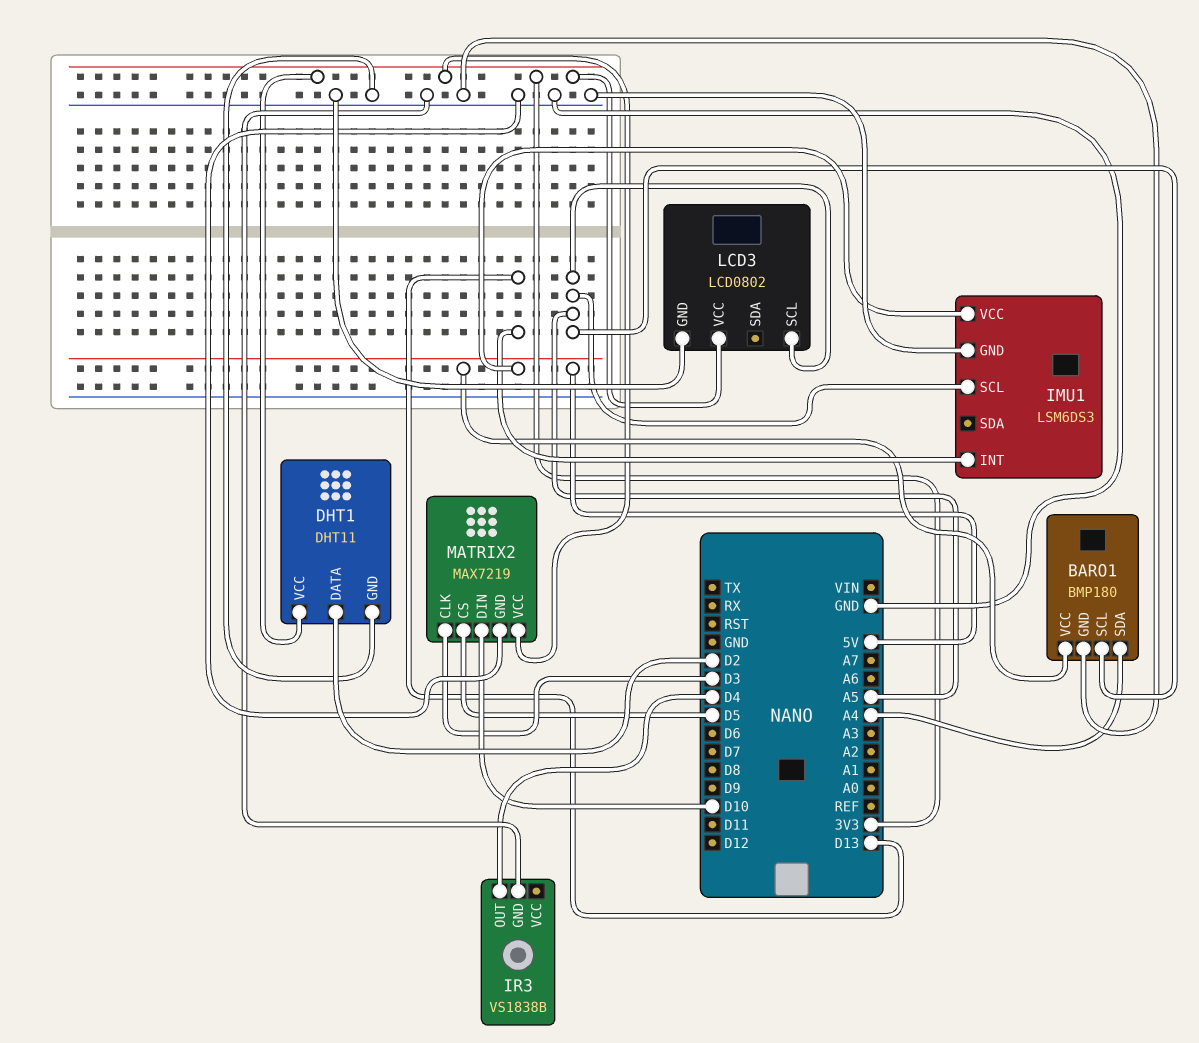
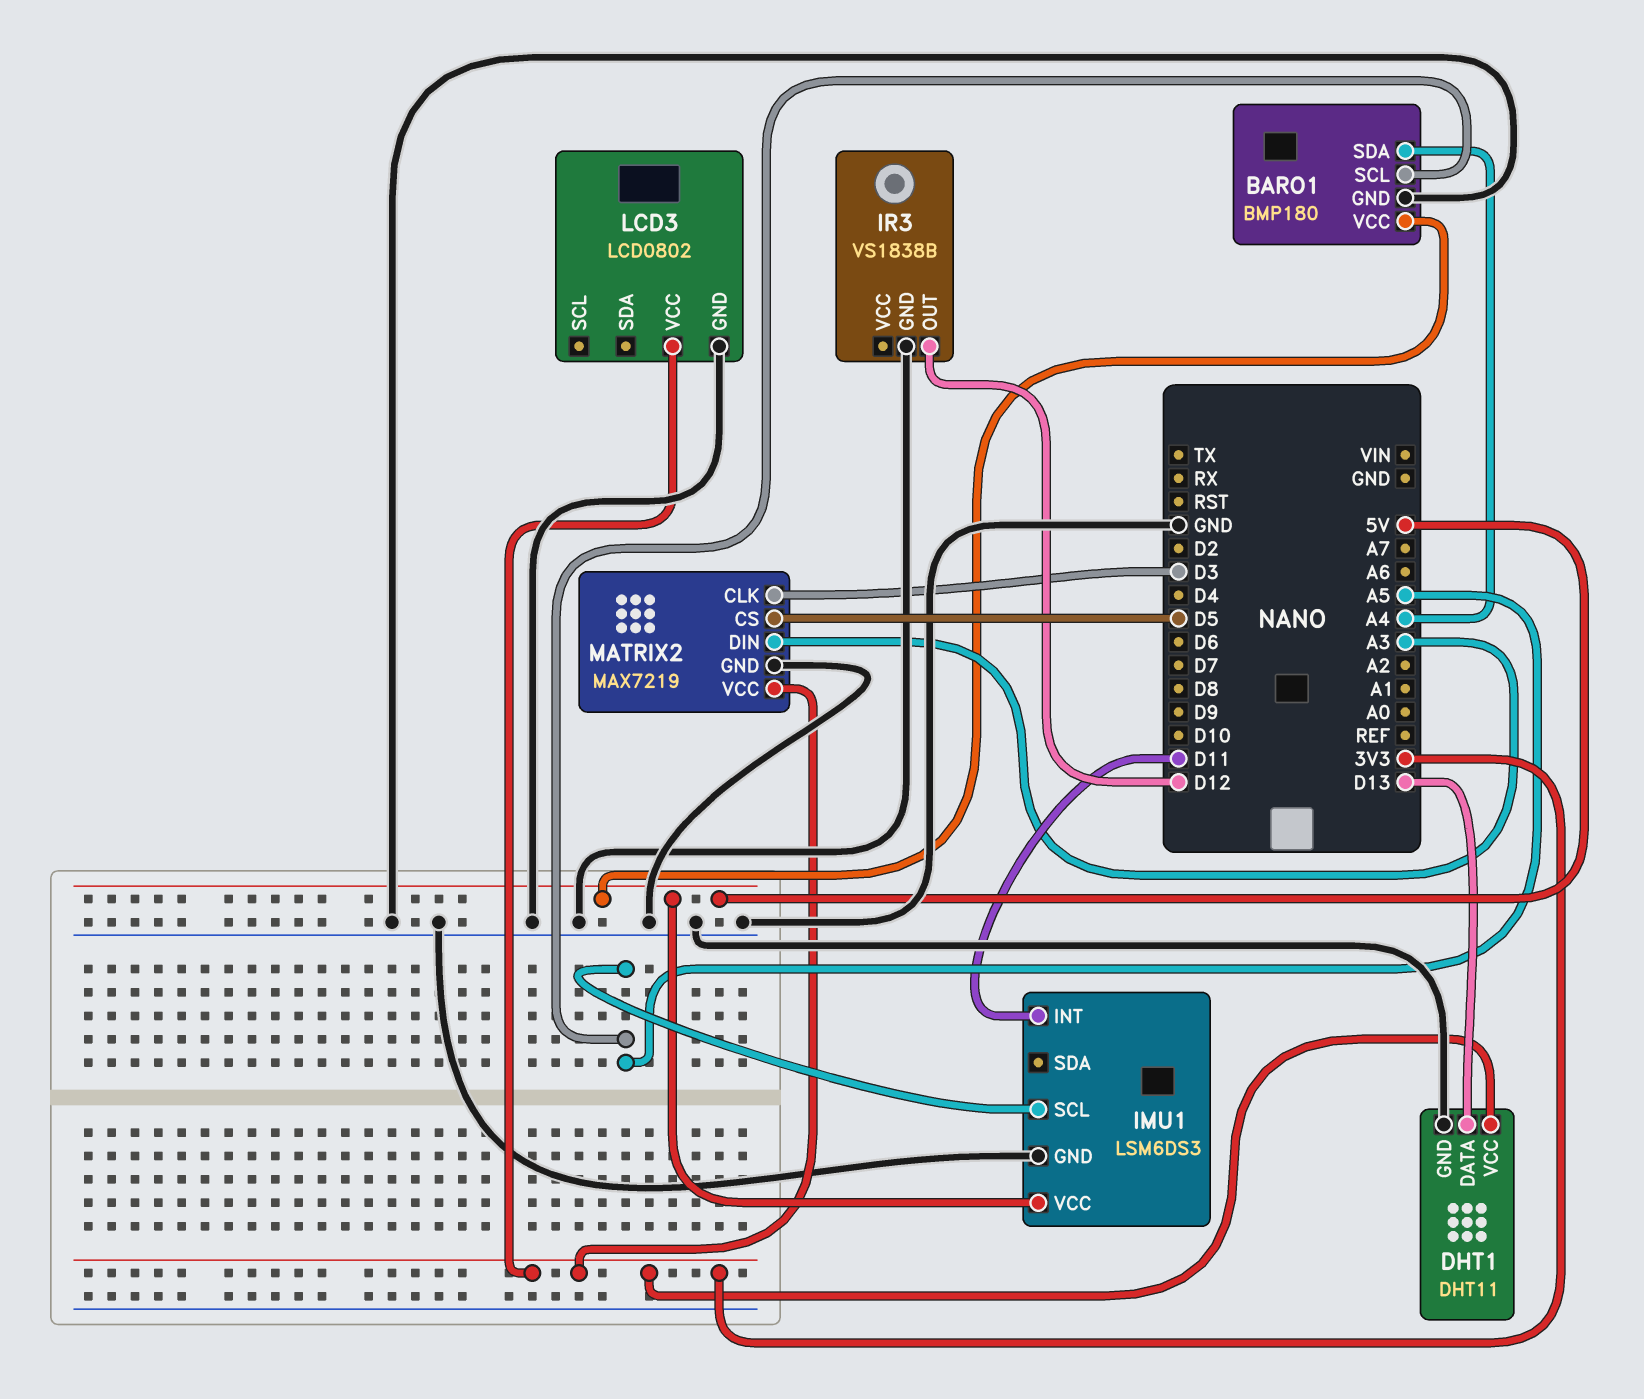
DHT1 pin DATA: D2 -> D13
IMU1 pin INT: D13 -> D11
IR3 pin OUT: D4 -> D12
LCD3 pin SCL: A5 -> none
MATRIX2 pin DIN: D10 -> A3

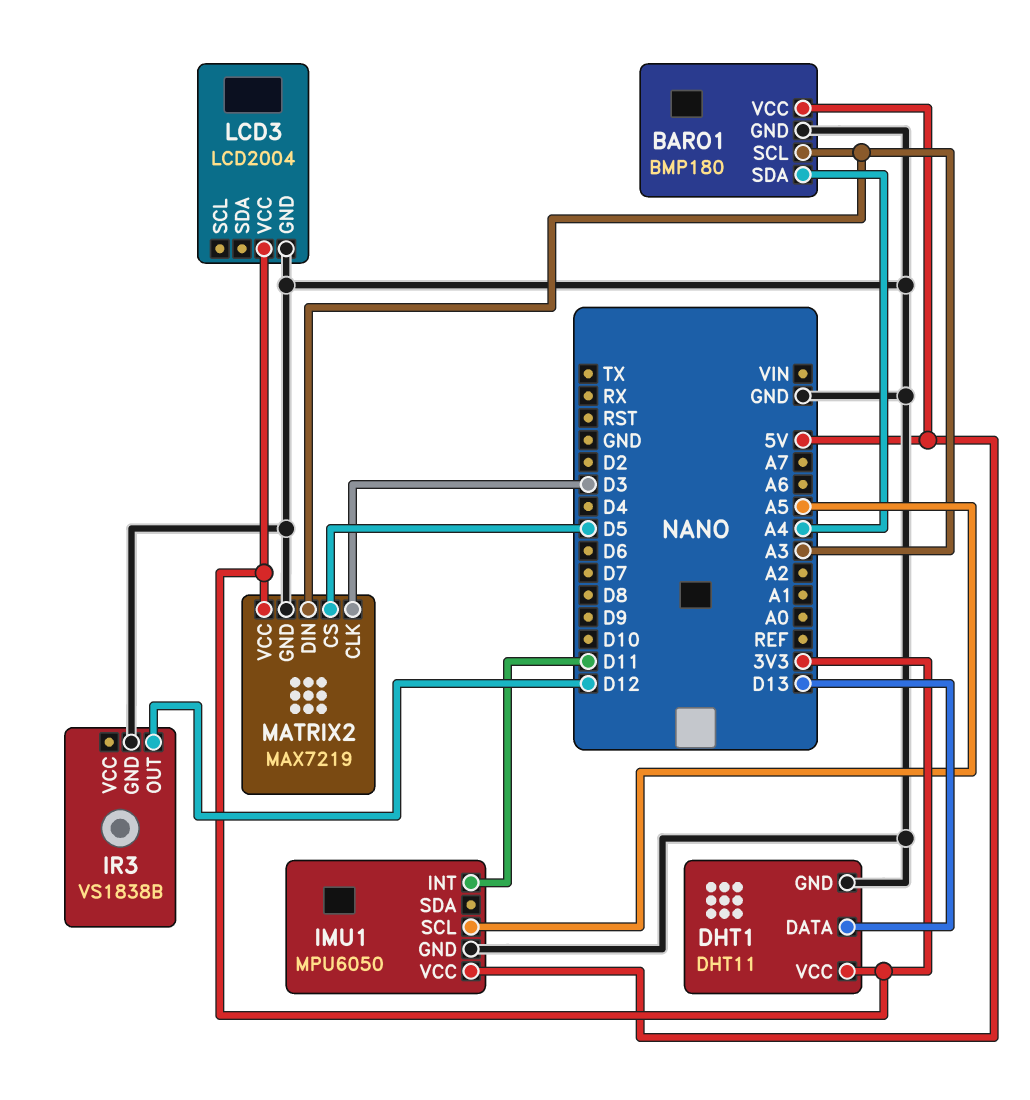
BARO1 pin SCL: A5 -> A3
IMU1: LSM6DS3 -> MPU6050
LCD3: LCD0802 -> LCD2004

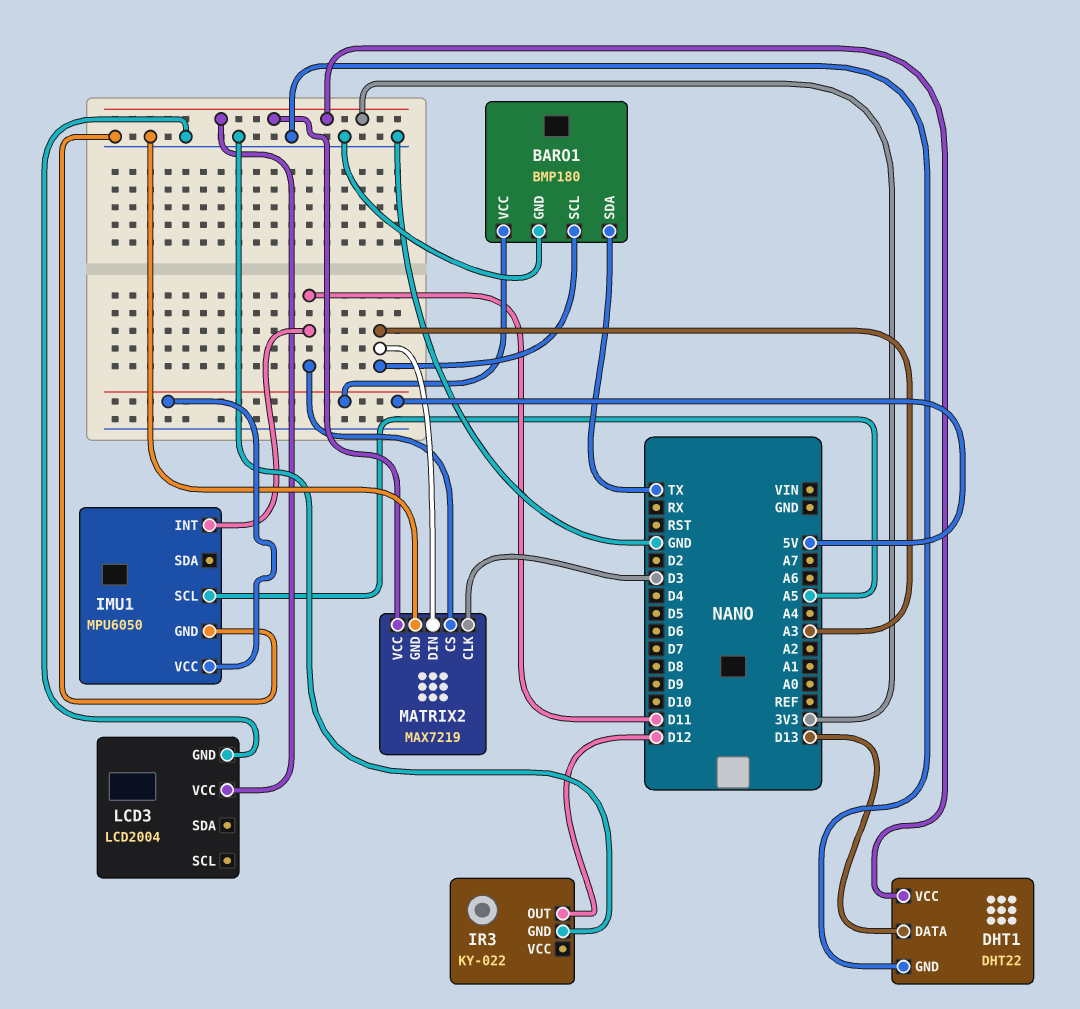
BARO1 pin SDA: A4 -> TX
DHT1: DHT11 -> DHT22
IR3: VS1838B -> KY-022
MATRIX2 pin CS: D5 -> D11

